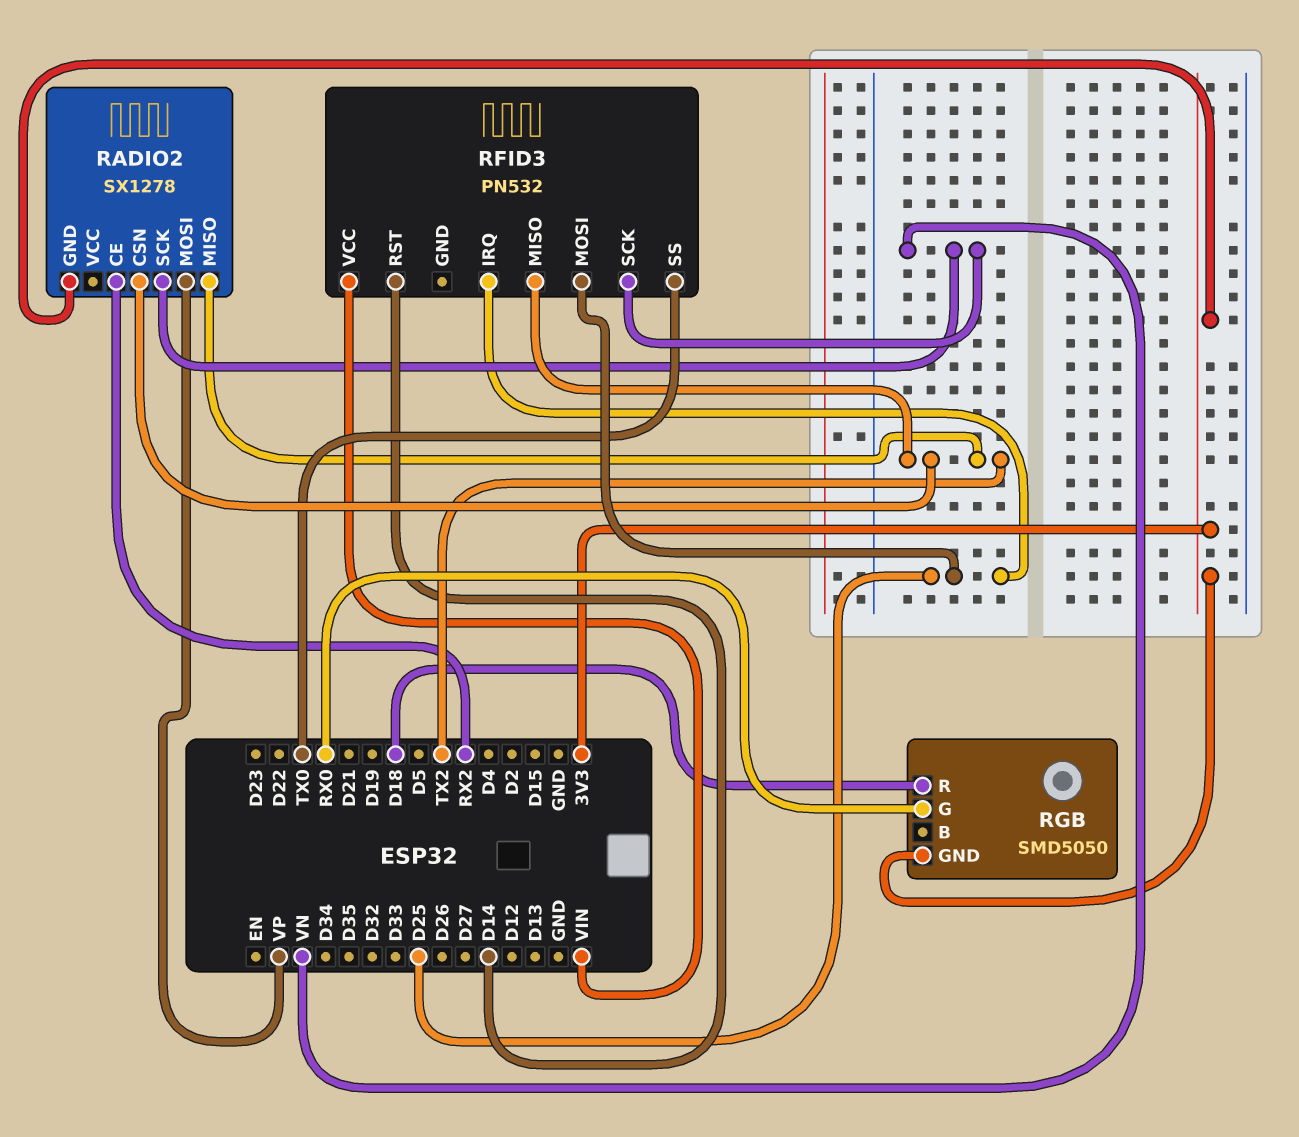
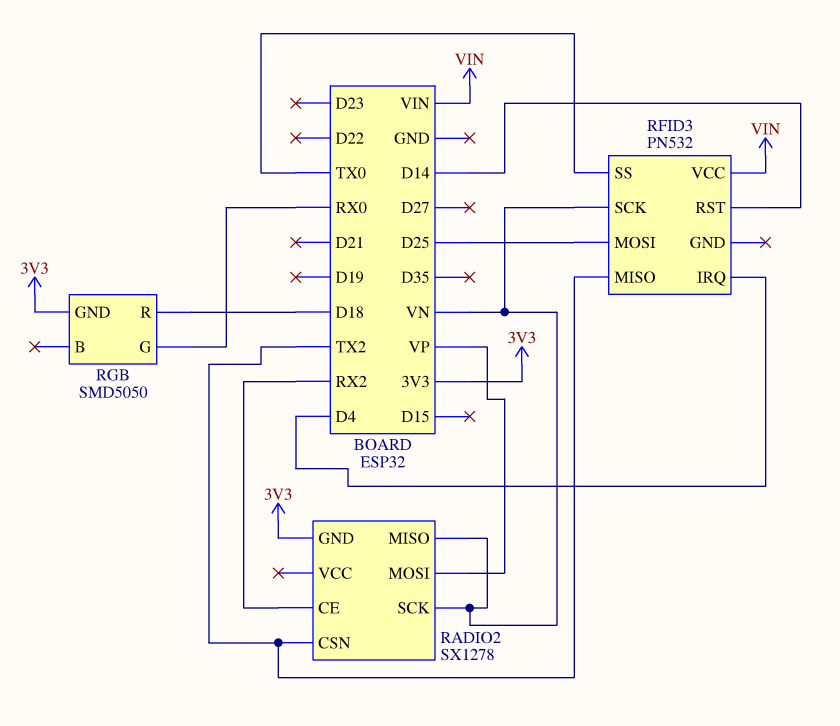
RADIO2 pin MISO: TX2 -> VN
RFID3 pin IRQ: D25 -> D4

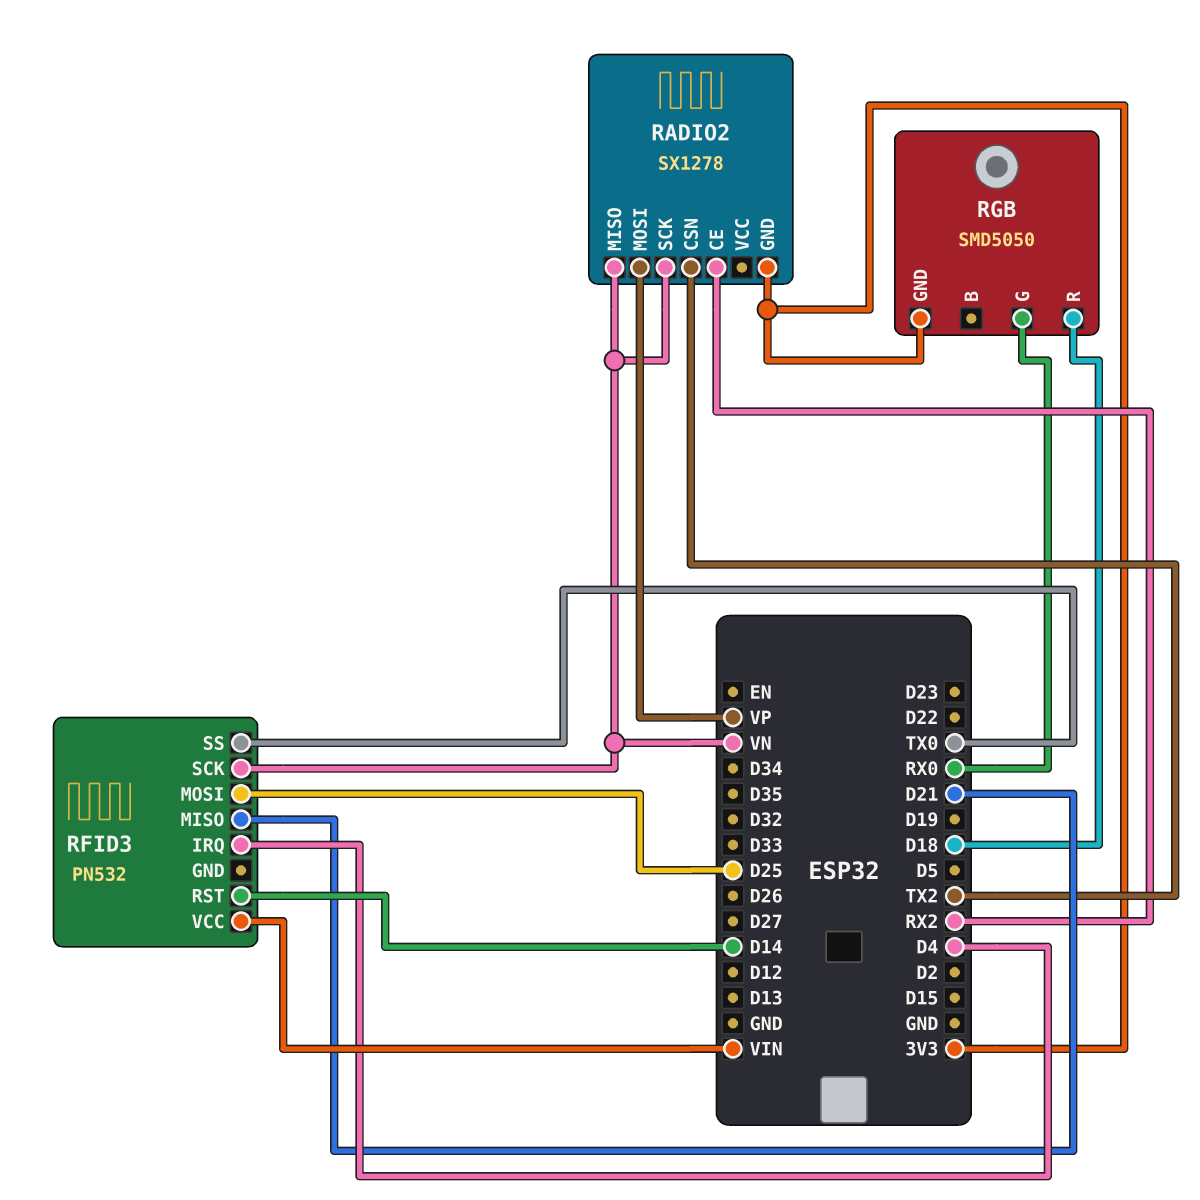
RFID3 pin MISO: TX2 -> D21

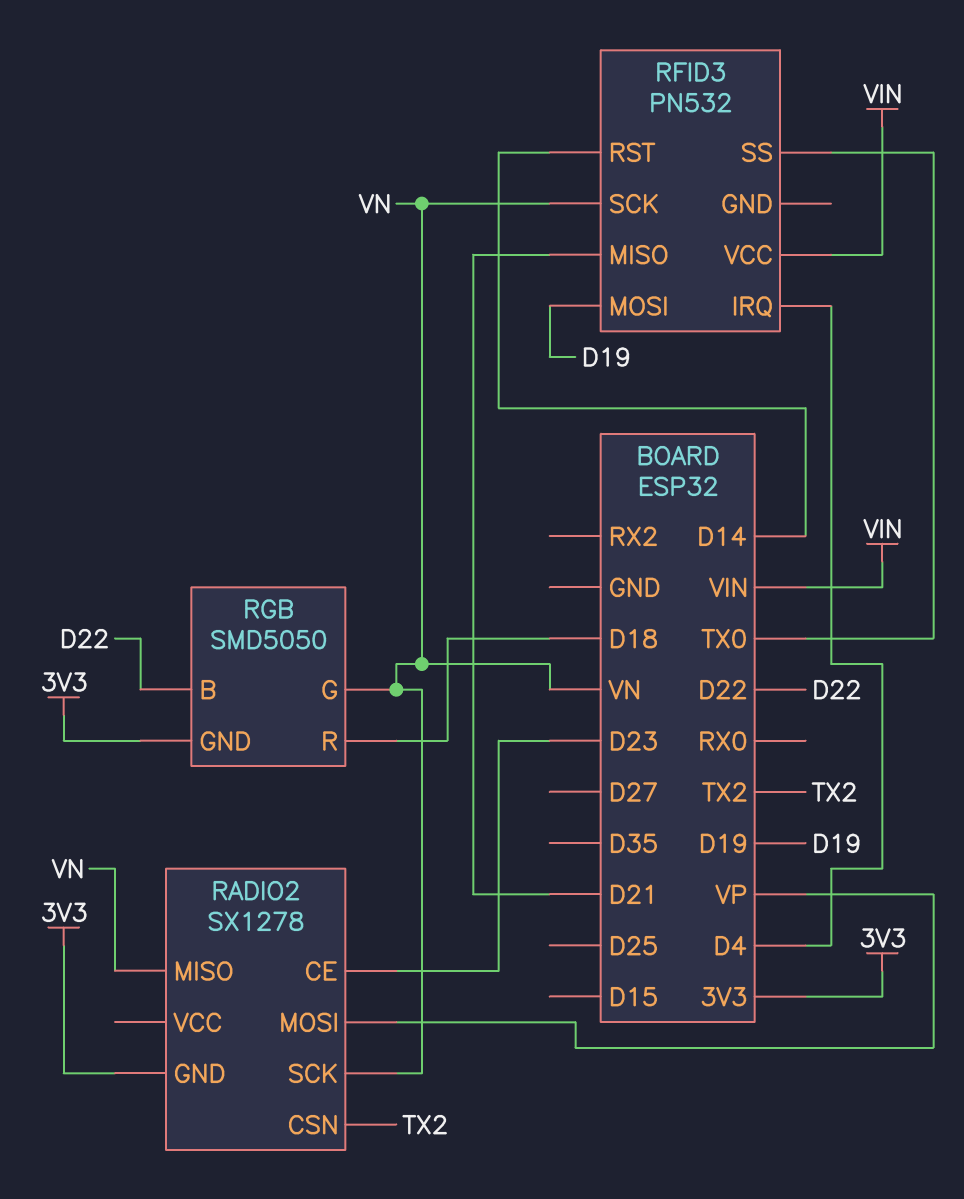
RADIO2 pin CE: RX2 -> D23
RFID3 pin MOSI: D25 -> D19
RGB pin B: none -> D22
RGB pin G: RX0 -> VN

